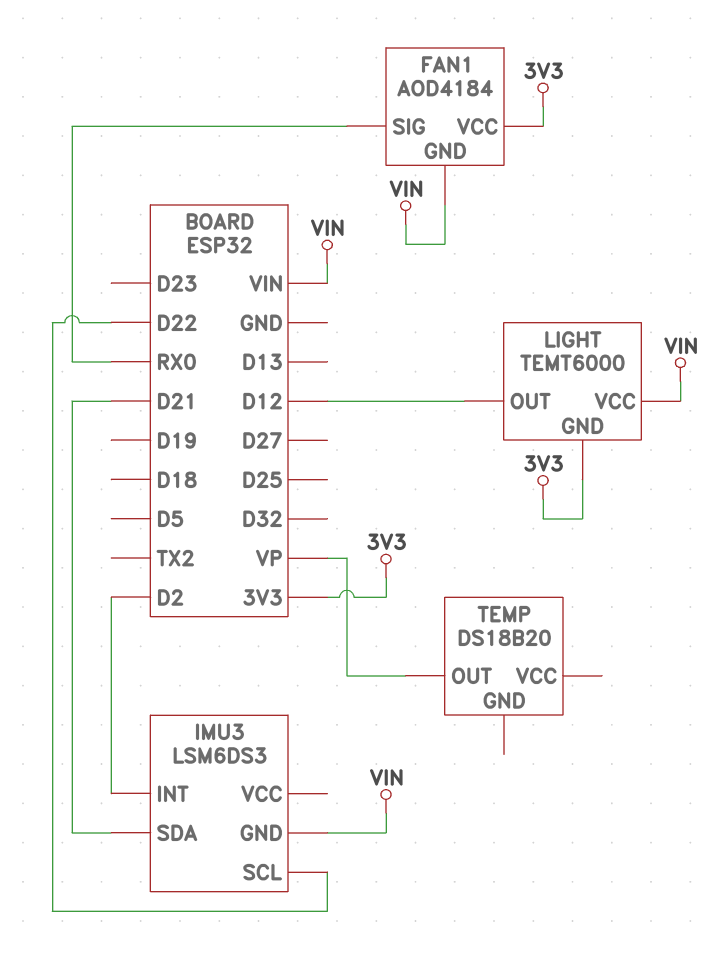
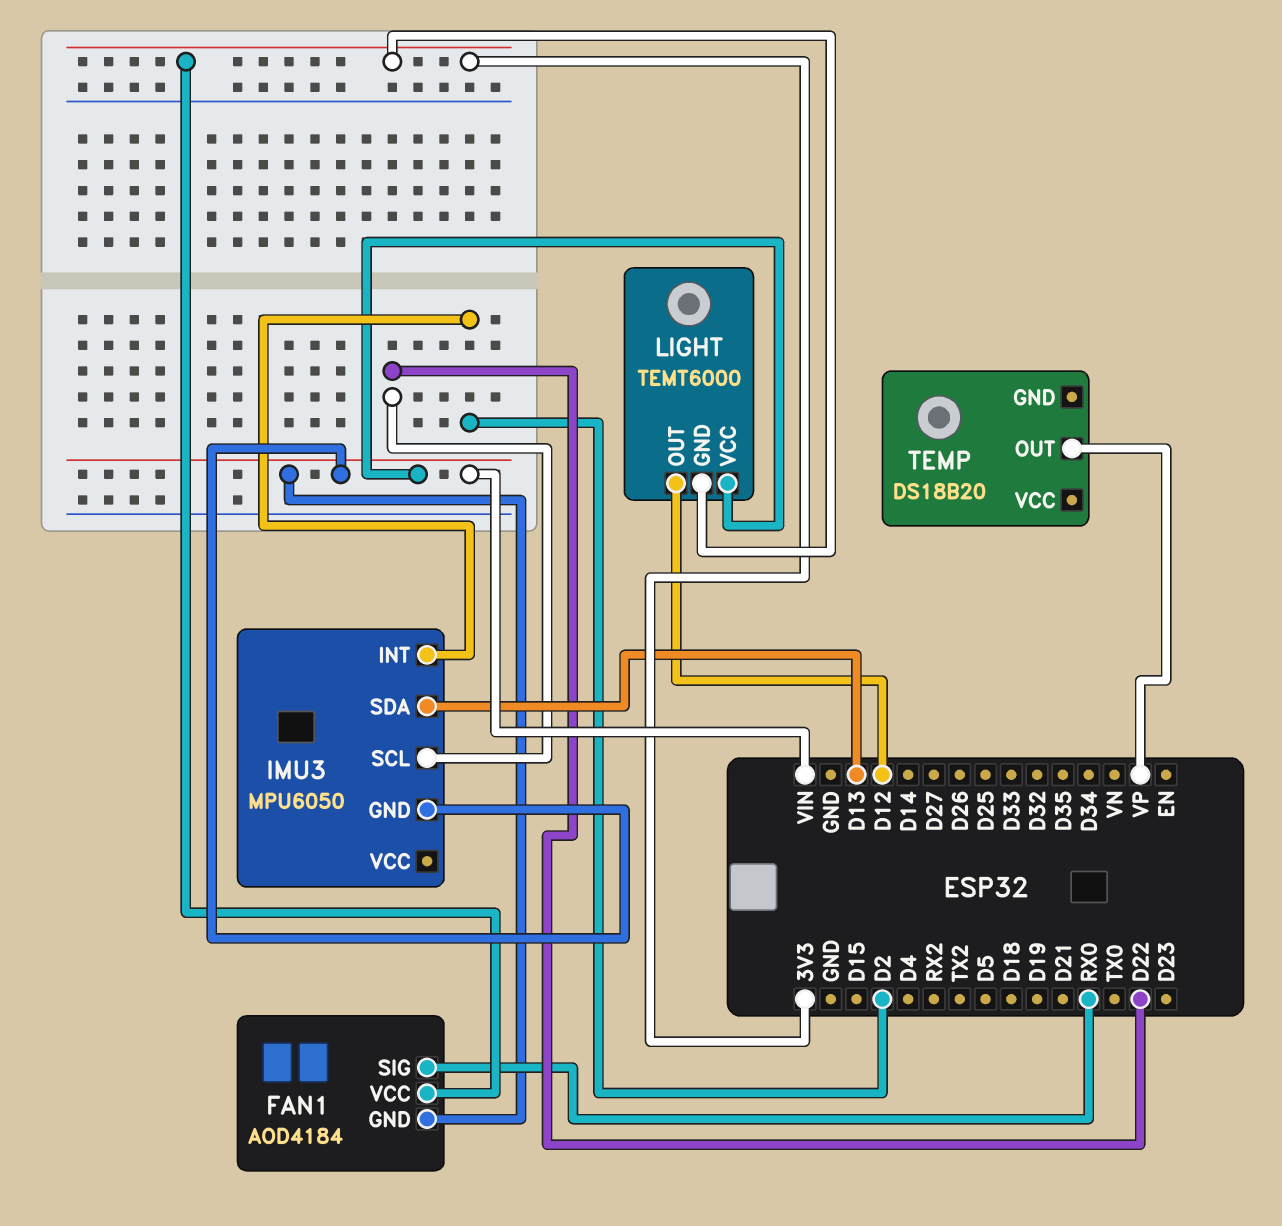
IMU3: LSM6DS3 -> MPU6050
IMU3 pin SDA: D21 -> D13

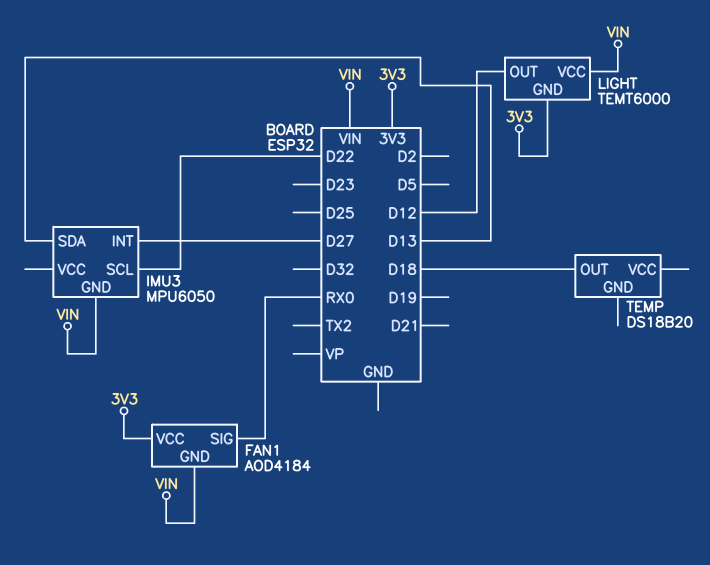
IMU3 pin INT: D2 -> D27
TEMP pin OUT: VP -> D18

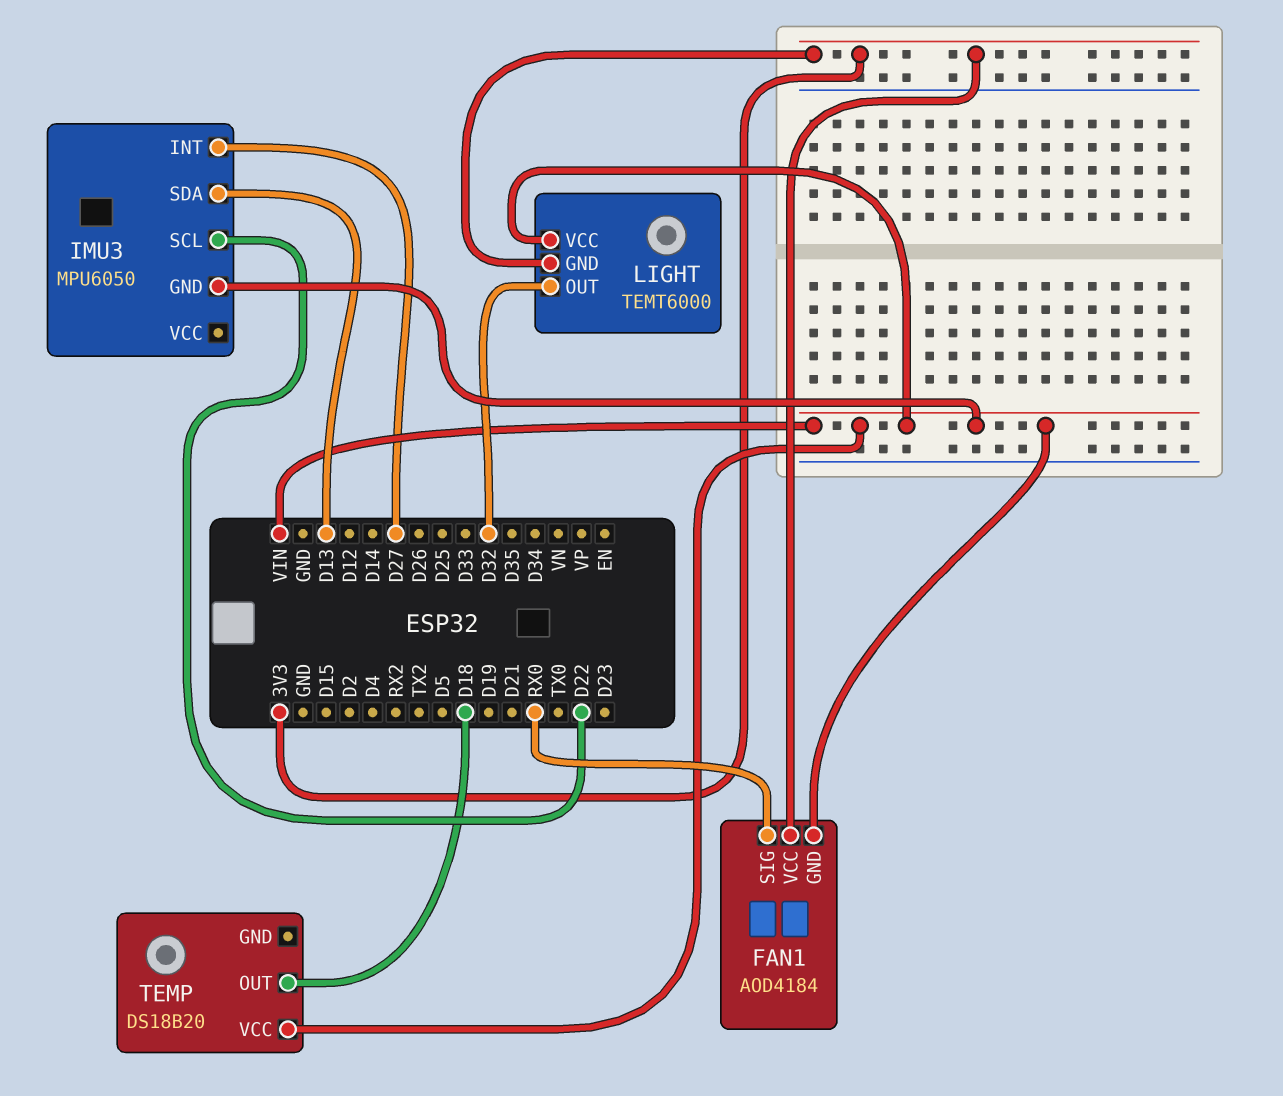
LIGHT pin OUT: D12 -> D32
TEMP pin VCC: none -> VIN

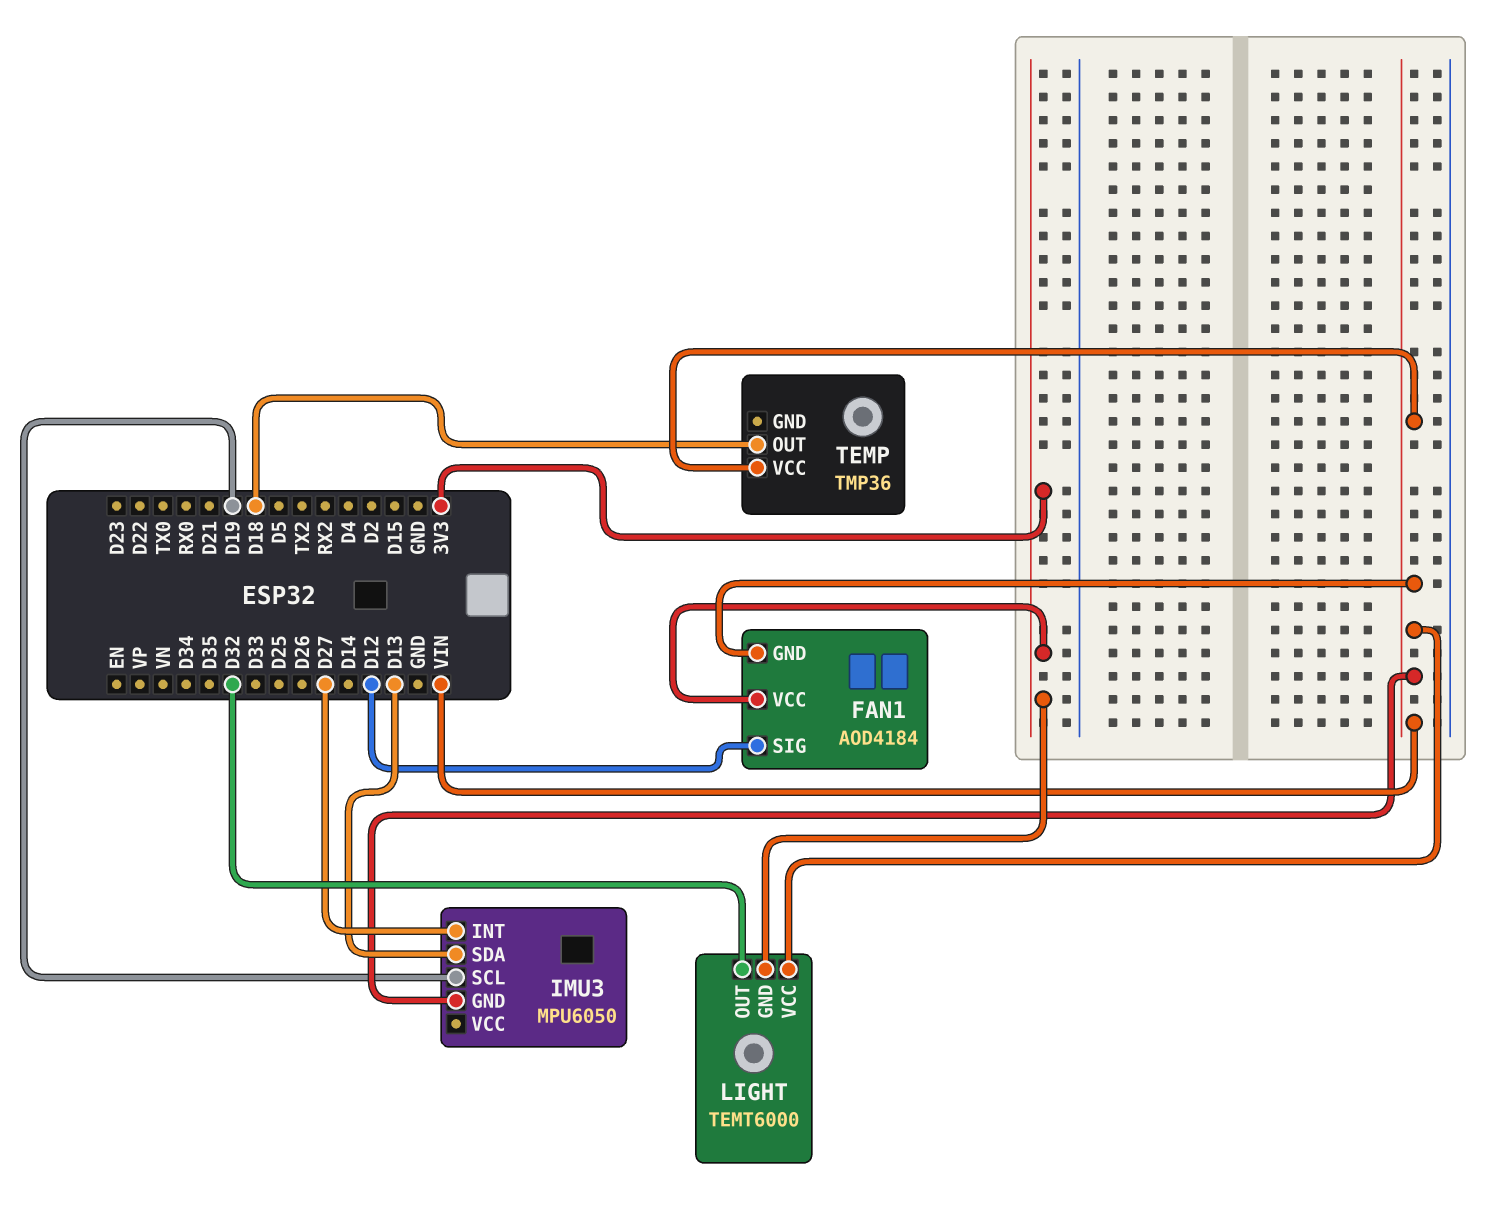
FAN1 pin SIG: RX0 -> D12
IMU3 pin SCL: D22 -> D19
TEMP: DS18B20 -> TMP36

